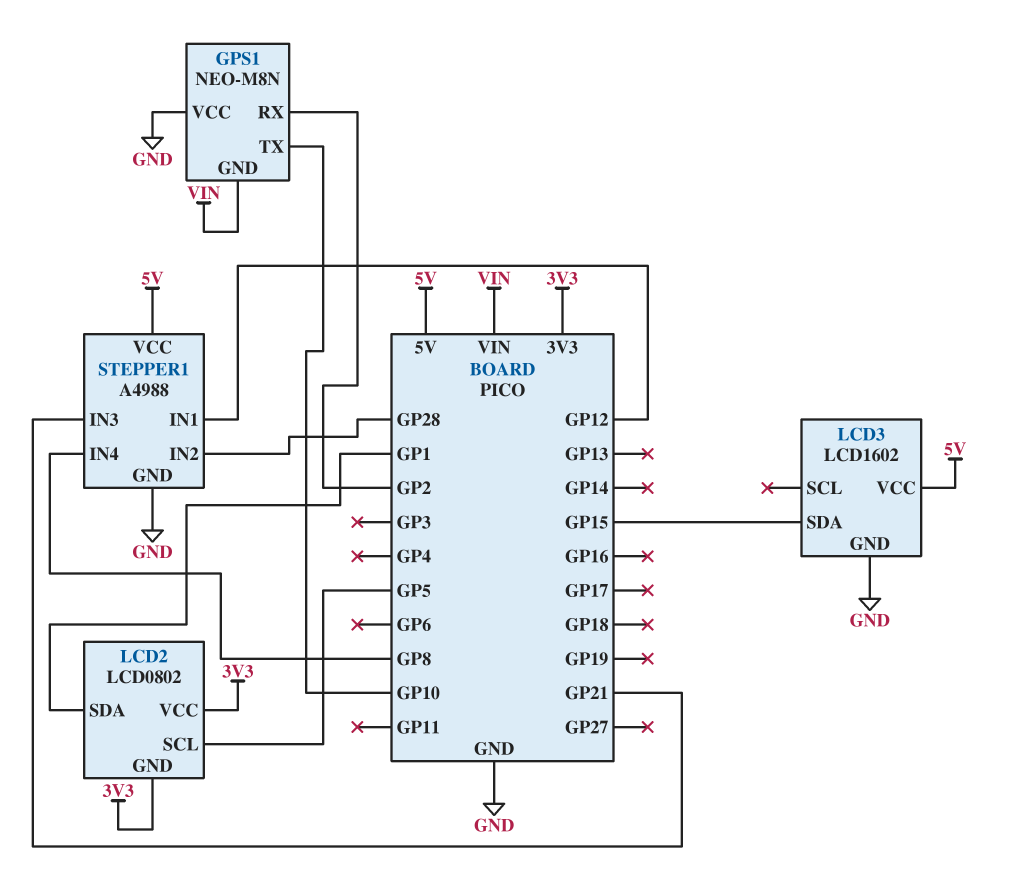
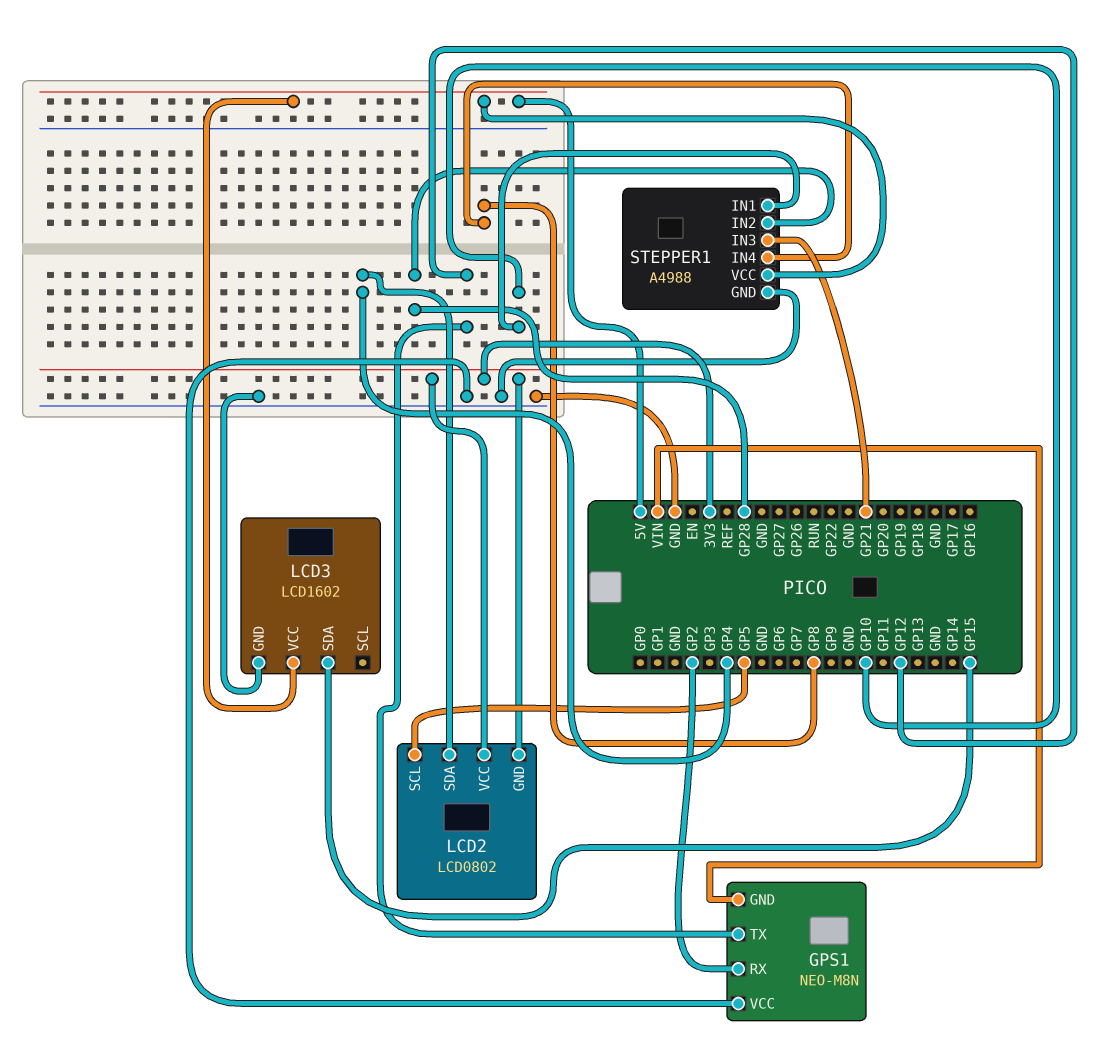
GPS1 pin TX: GP10 -> GP12
LCD2 pin SDA: GP1 -> GP4
STEPPER1 pin IN1: GP12 -> GP10

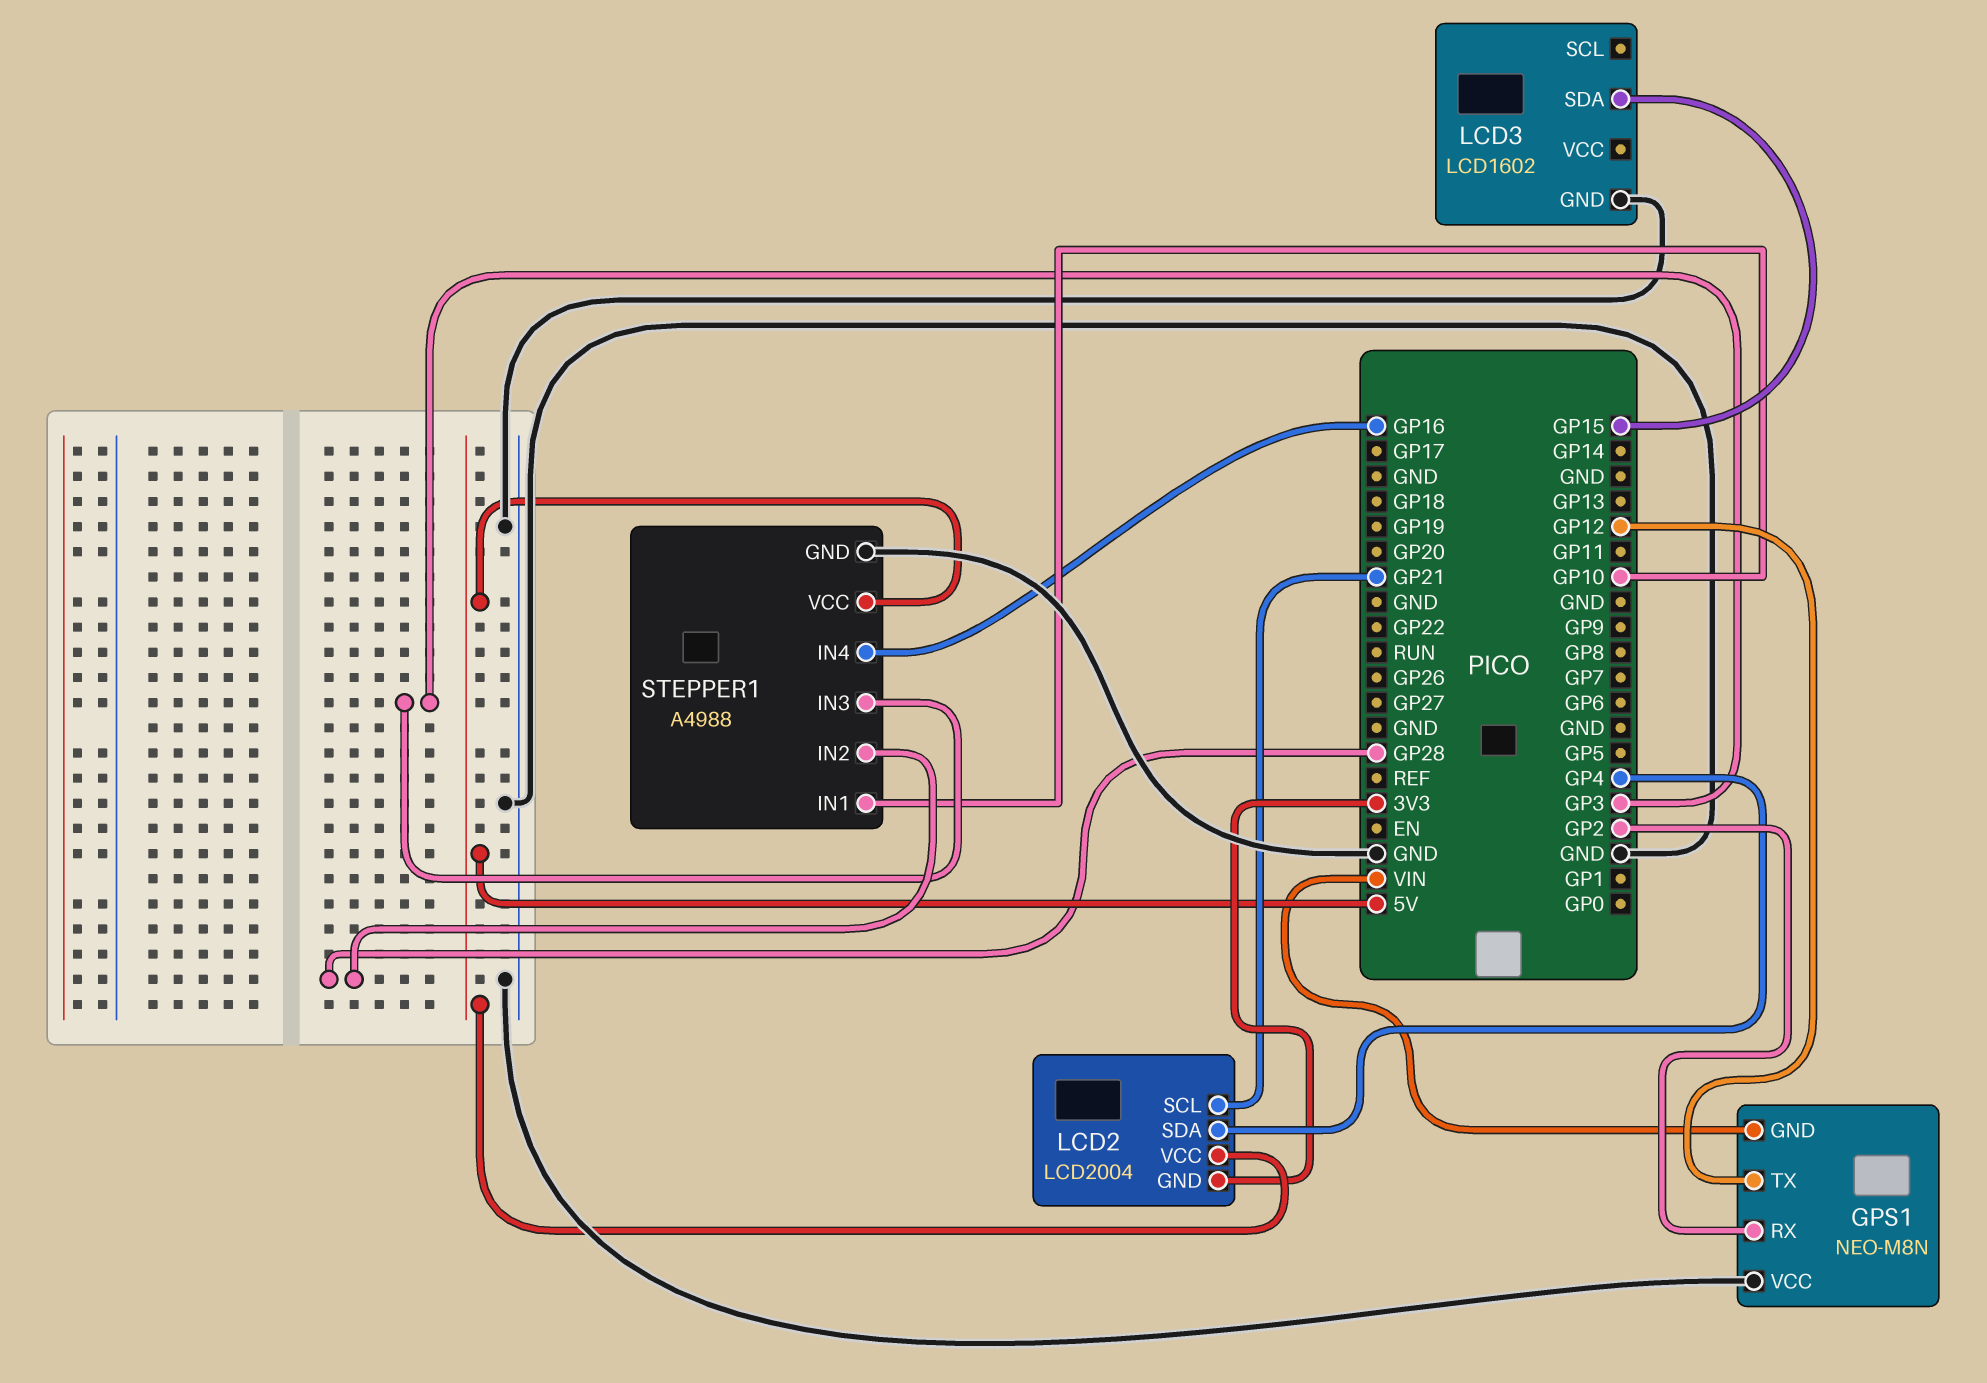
LCD2: LCD0802 -> LCD2004
LCD2 pin SCL: GP5 -> GP21
LCD2 pin VCC: 3V3 -> 5V
LCD3 pin VCC: 5V -> none
STEPPER1 pin IN3: GP21 -> GP3
STEPPER1 pin IN4: GP8 -> GP16

